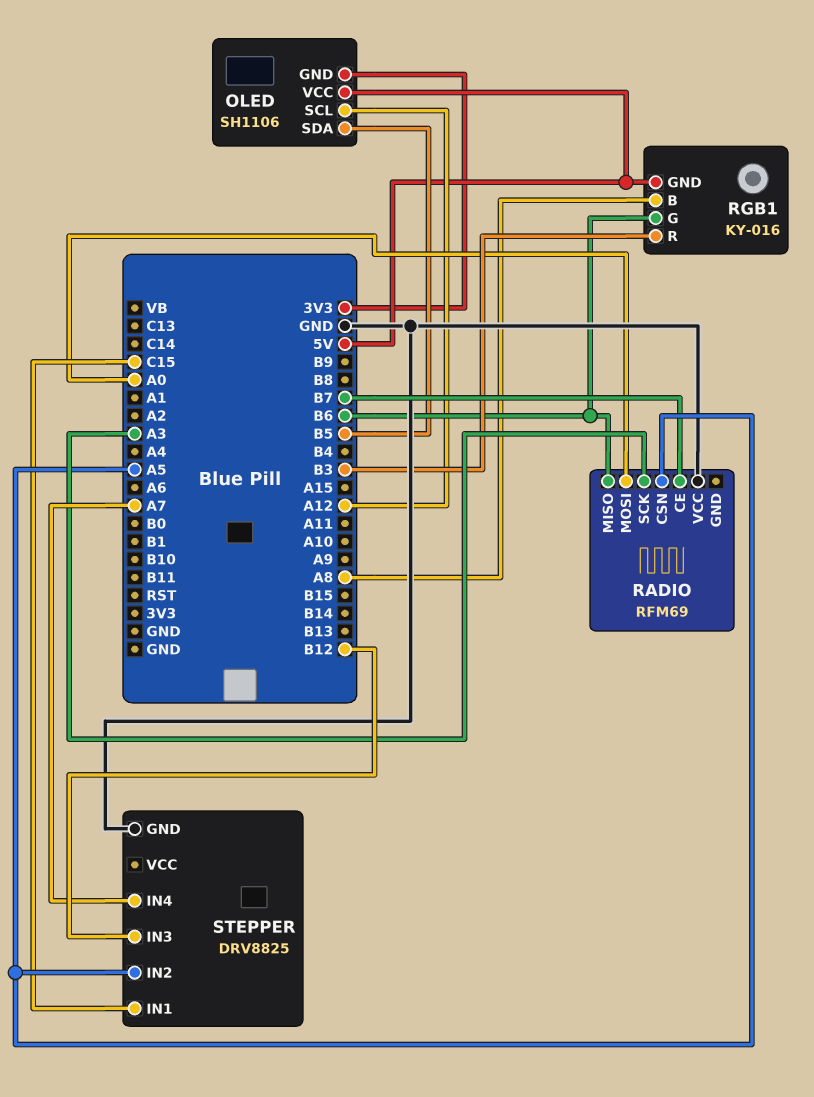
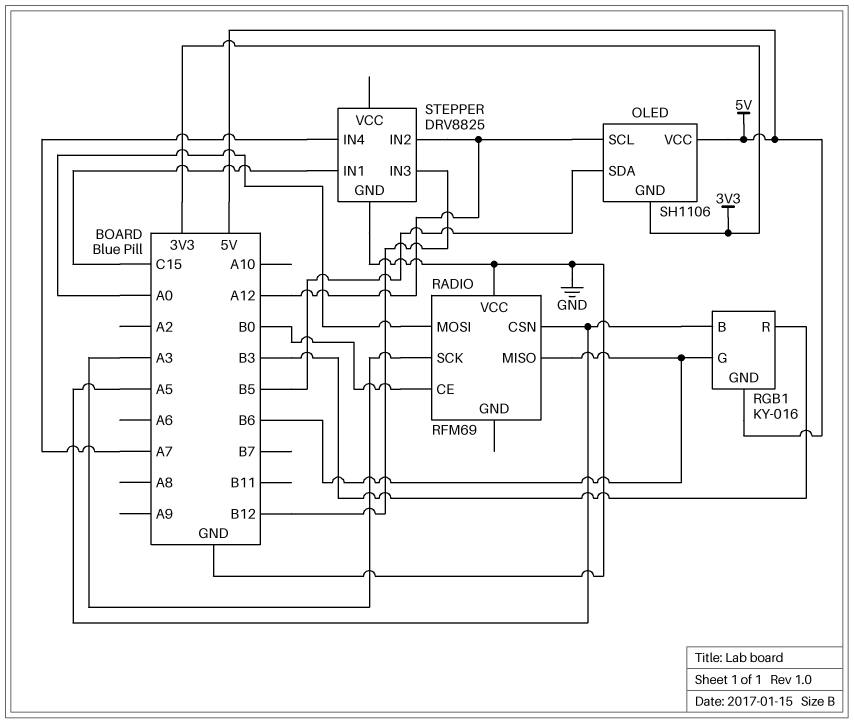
RADIO pin CE: B7 -> B0
RGB1 pin B: A8 -> A5
STEPPER pin IN2: A5 -> A12

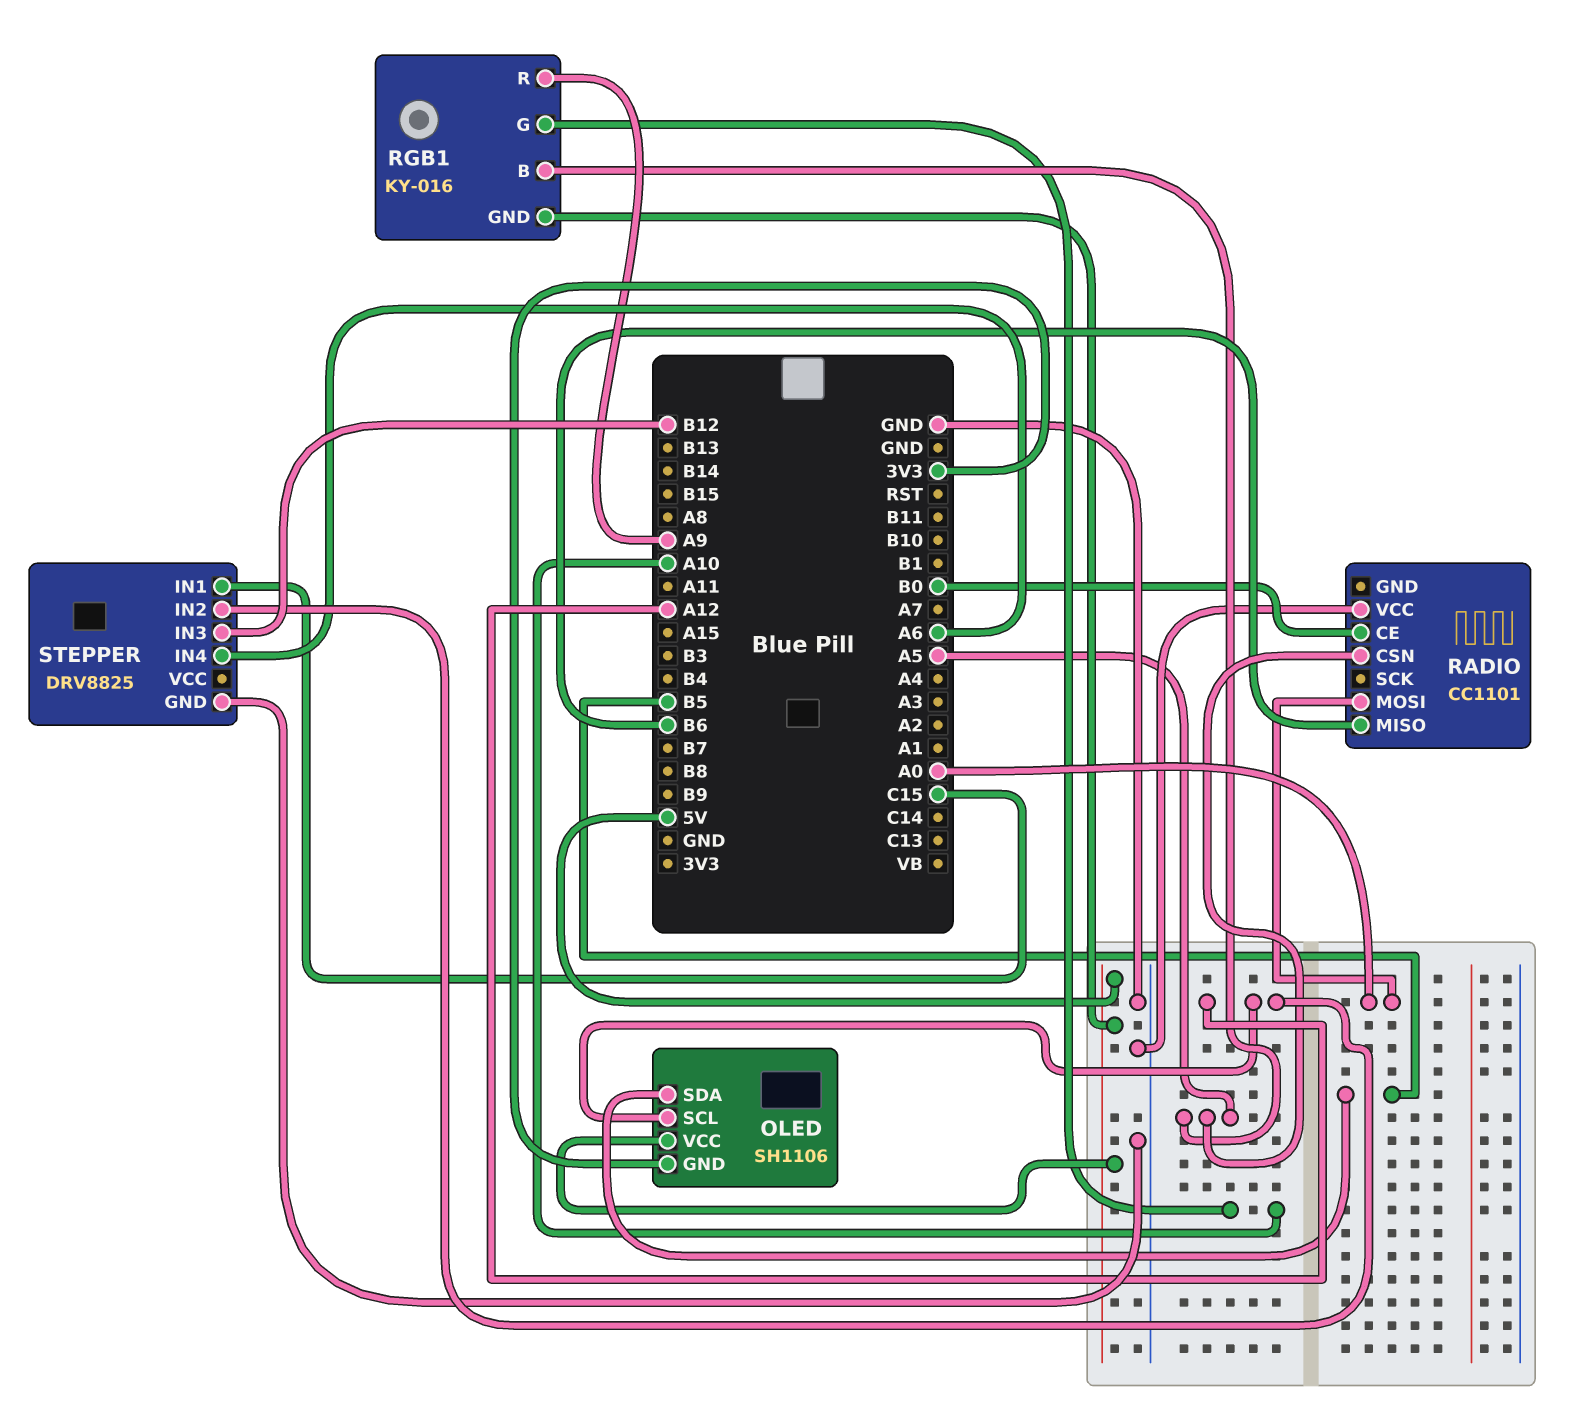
RADIO: RFM69 -> CC1101
RADIO pin SCK: A3 -> none
RGB1 pin G: B6 -> A10
RGB1 pin R: B3 -> A9
STEPPER pin IN4: A7 -> A6

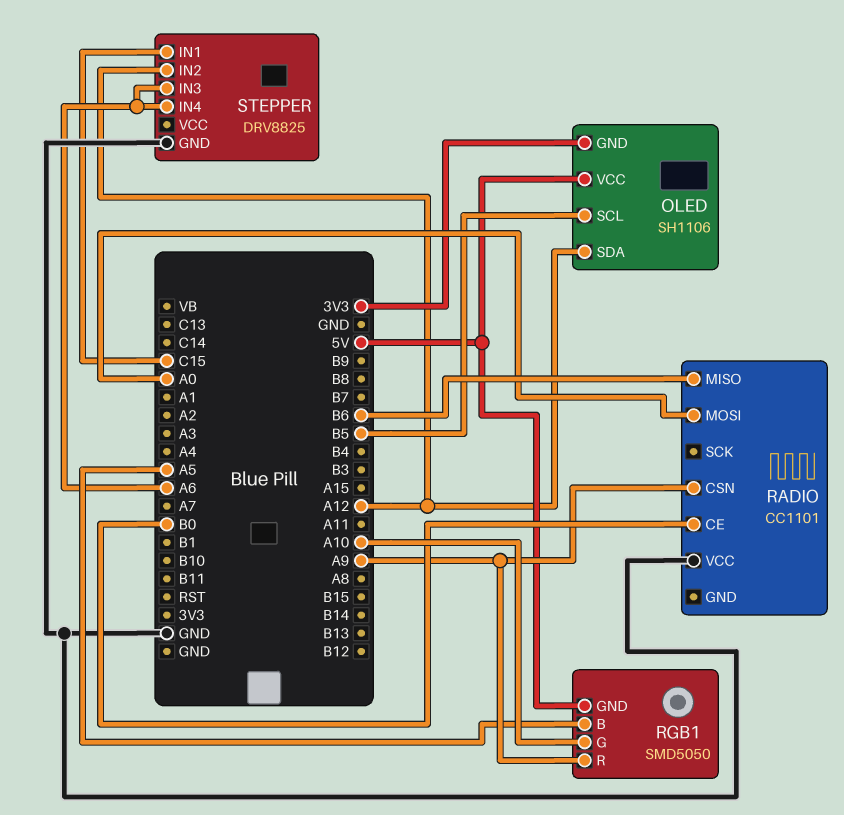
OLED pin SCL: A12 -> B5
OLED pin SDA: B5 -> A12
RADIO pin CSN: A5 -> A9
RGB1: KY-016 -> SMD5050
STEPPER pin IN3: B12 -> A6

